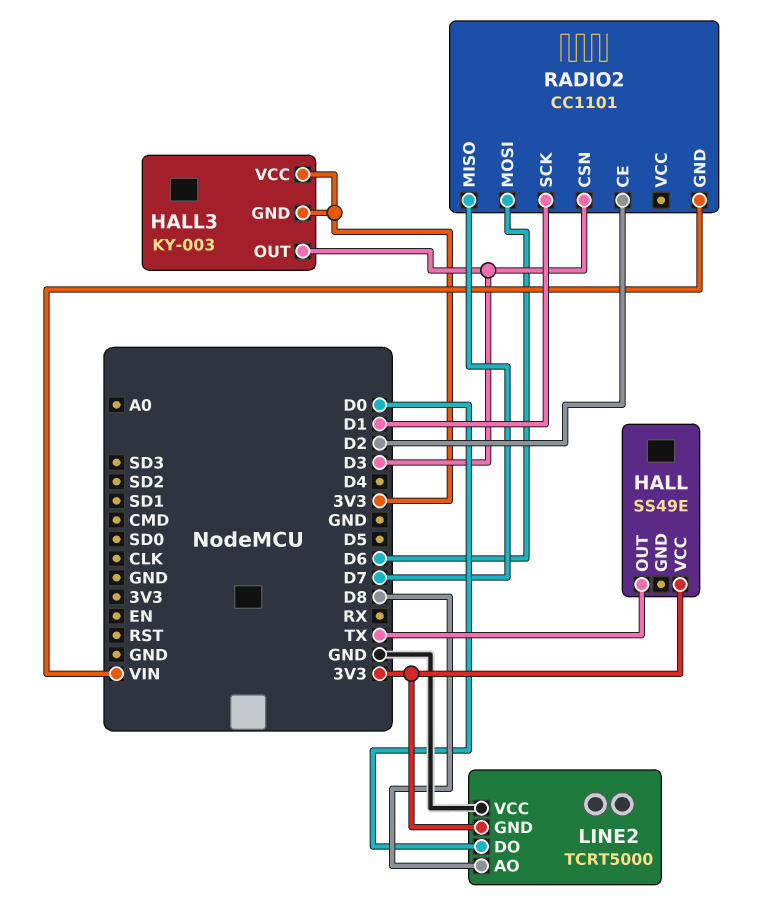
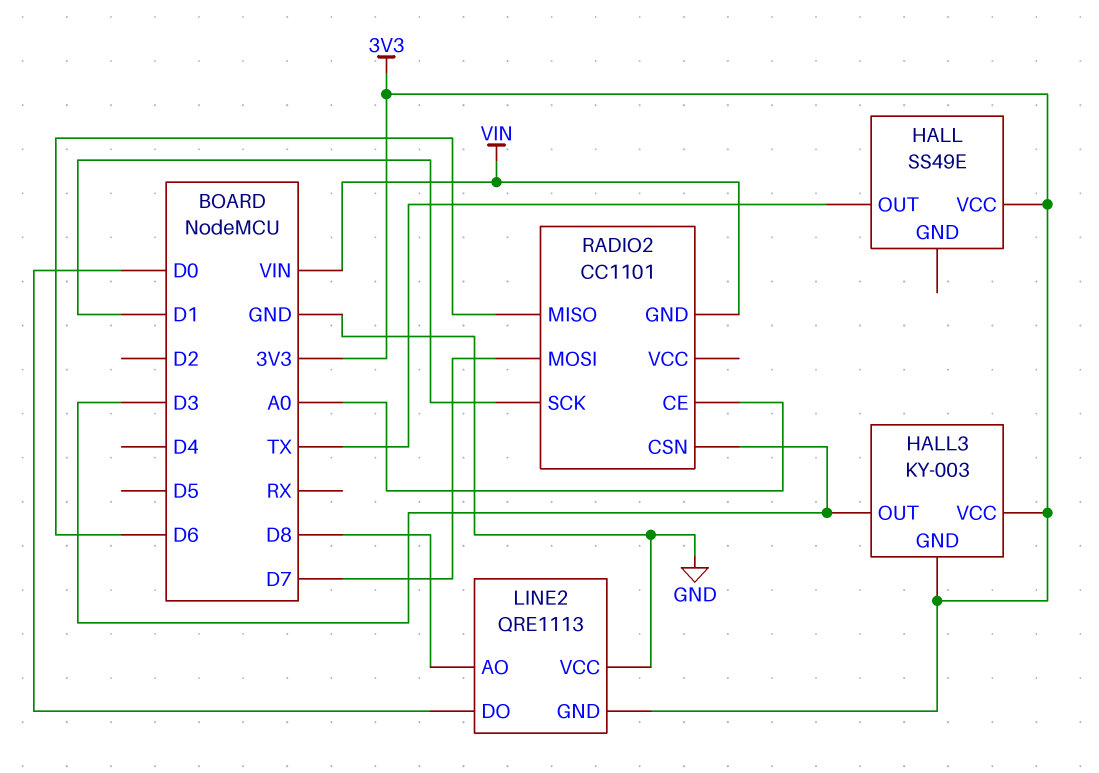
LINE2: TCRT5000 -> QRE1113
RADIO2 pin CE: D2 -> A0
RADIO2 pin MISO: D7 -> D6
RADIO2 pin MOSI: D6 -> D7

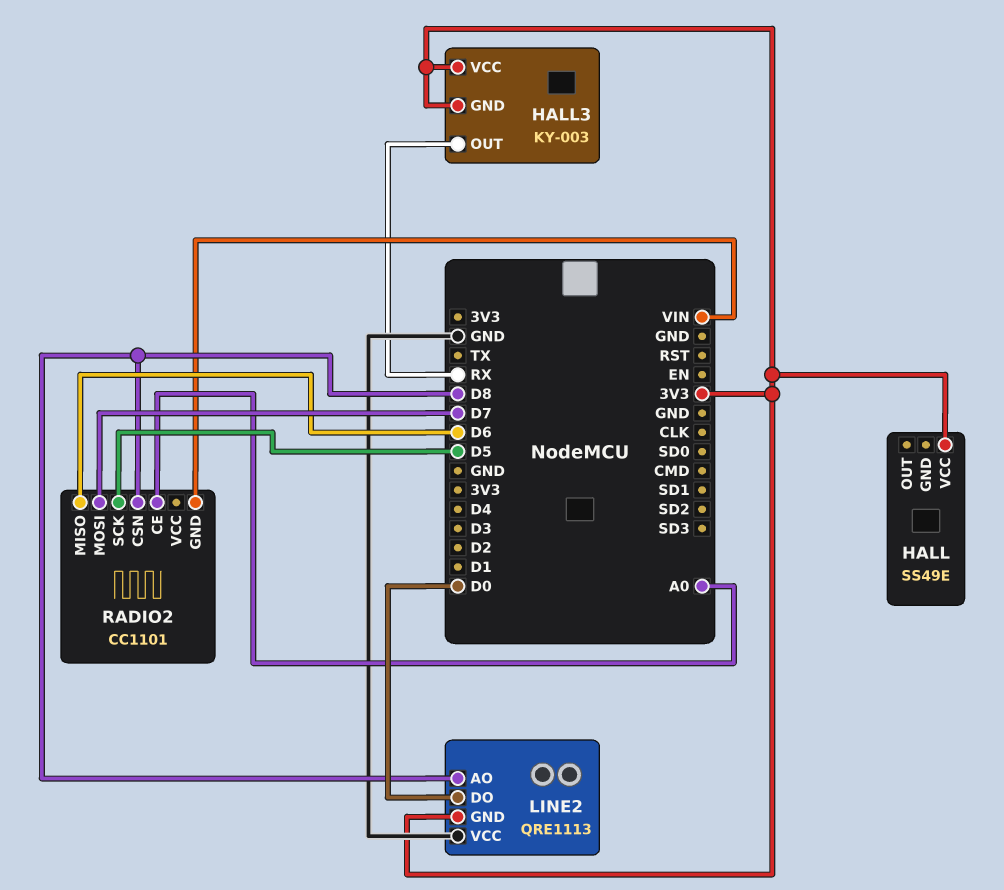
HALL pin OUT: TX -> none
HALL3 pin OUT: D3 -> RX
RADIO2 pin CSN: D3 -> D8
RADIO2 pin SCK: D1 -> D5

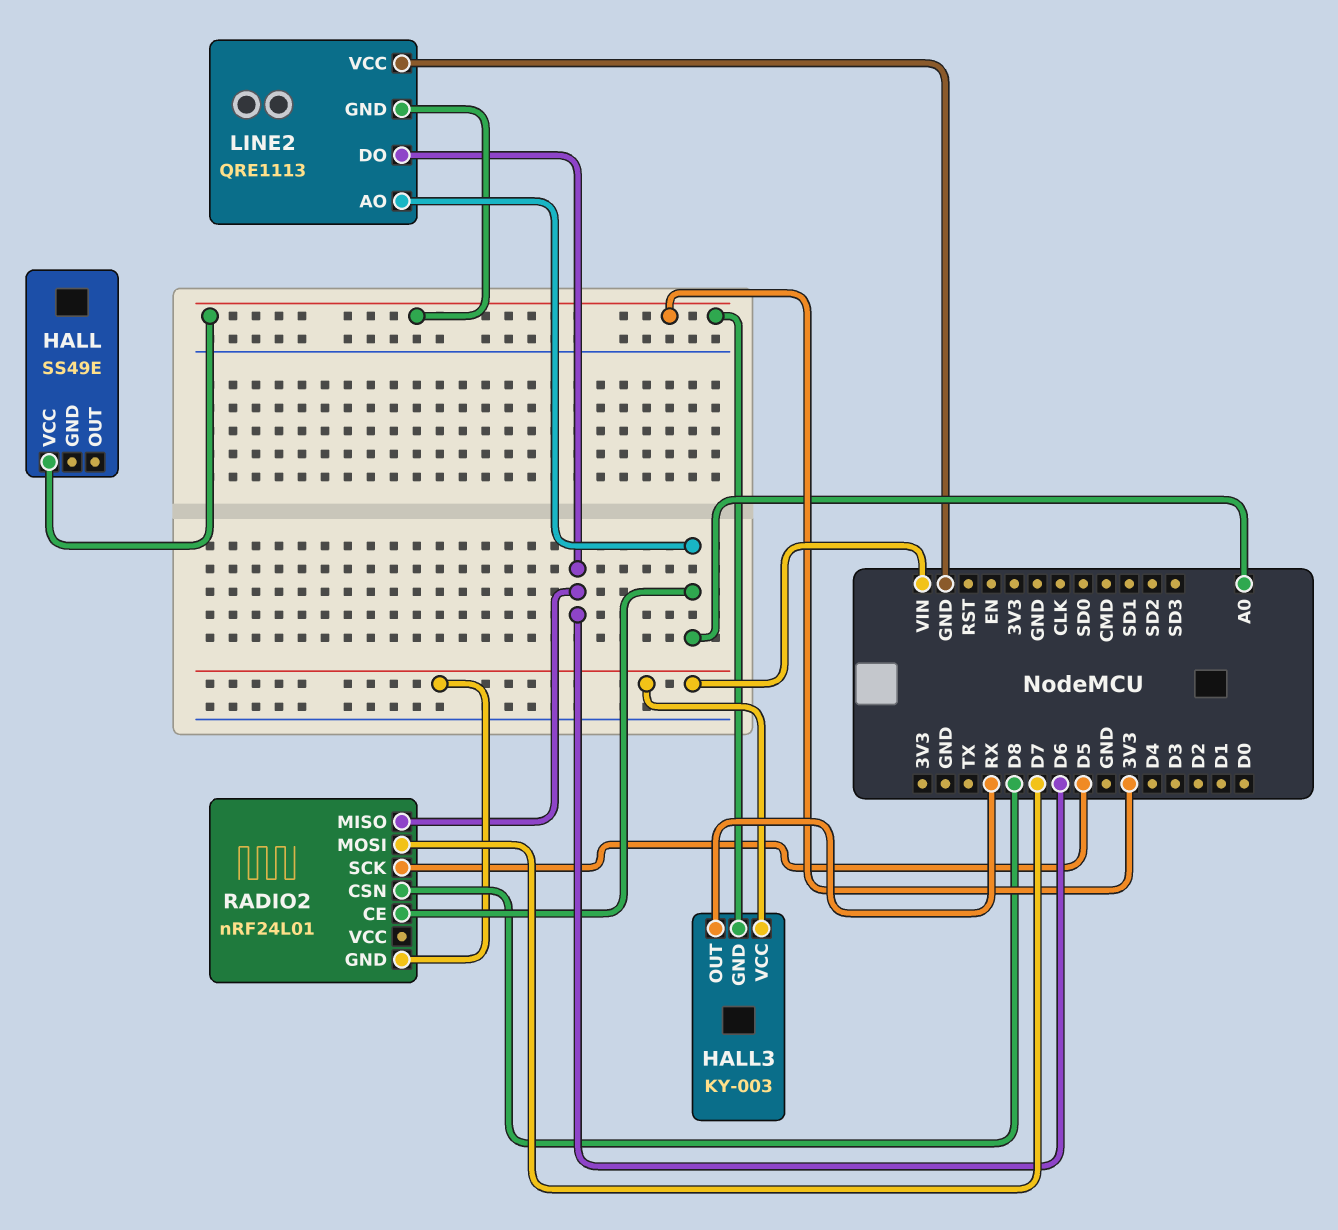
HALL3 pin VCC: 3V3 -> VIN
LINE2 pin AO: D8 -> A0
LINE2 pin DO: D0 -> D6
RADIO2: CC1101 -> nRF24L01

